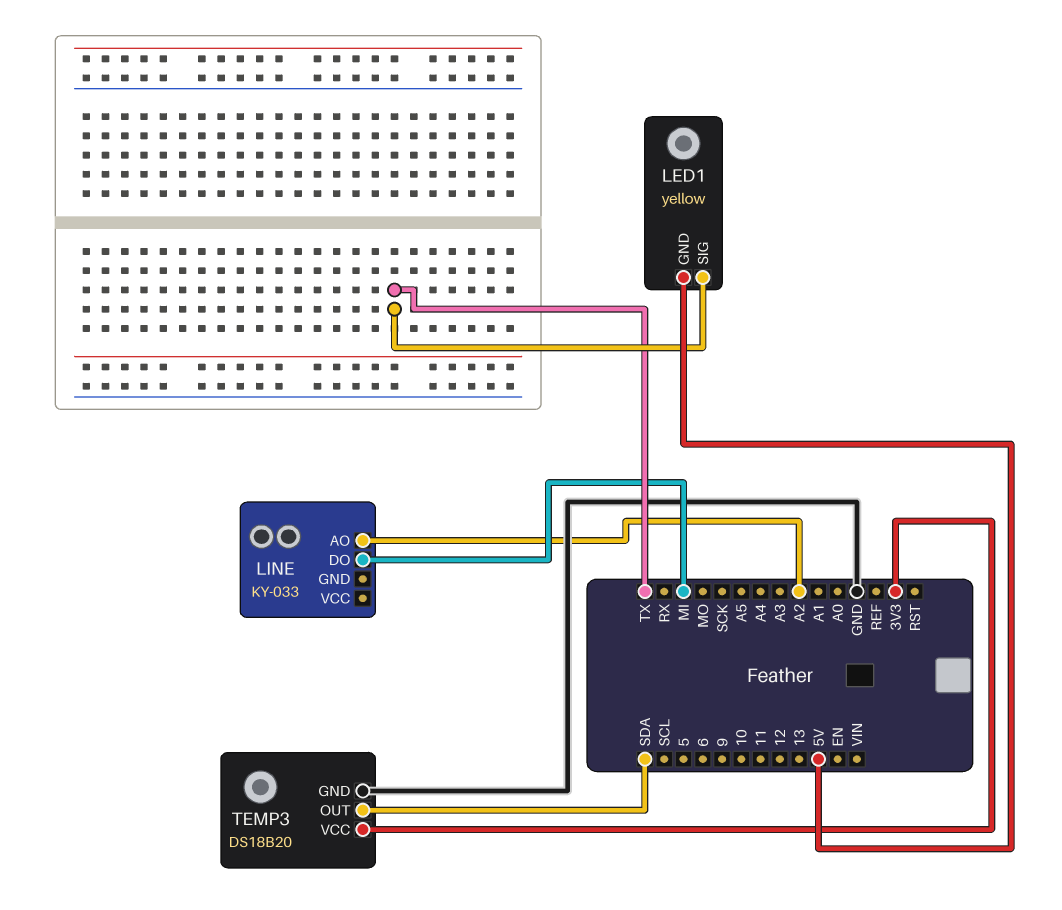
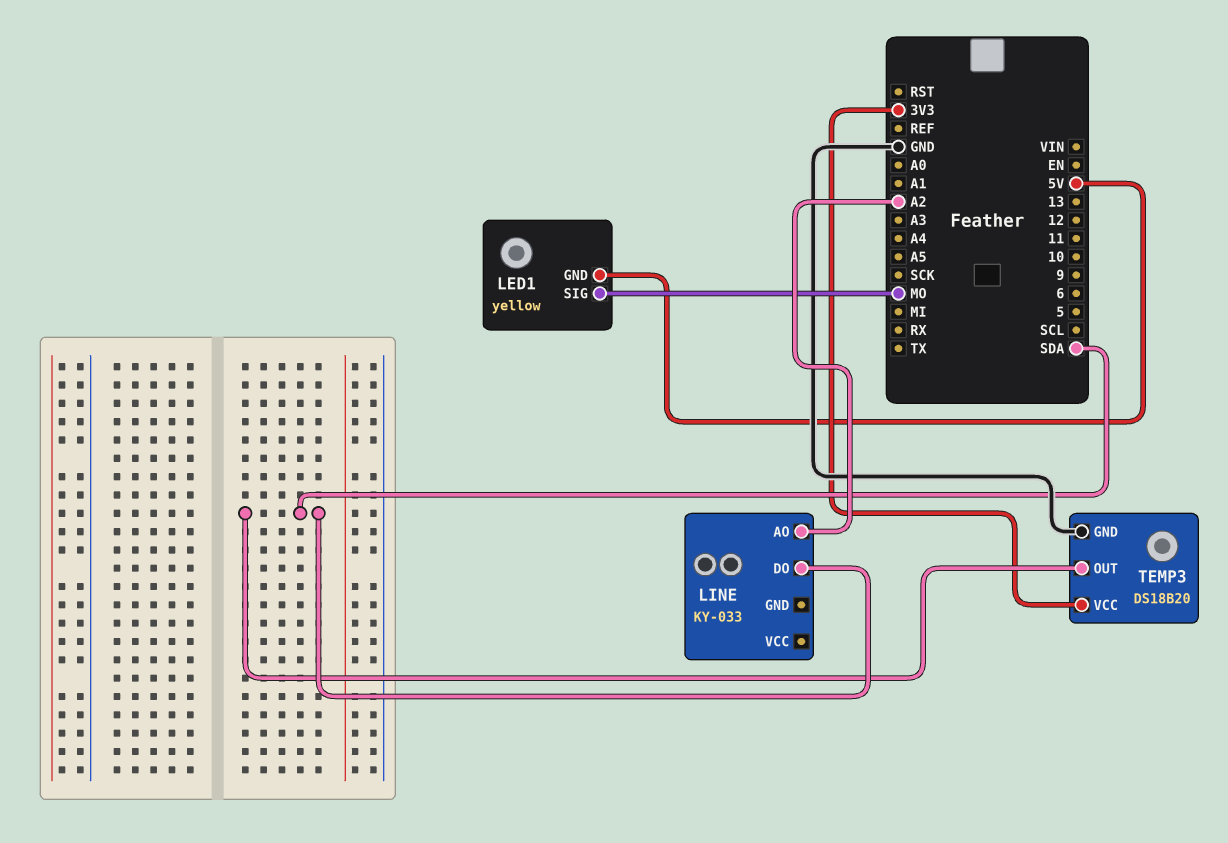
LED1 pin SIG: TX -> MO
LINE pin DO: MI -> SDA

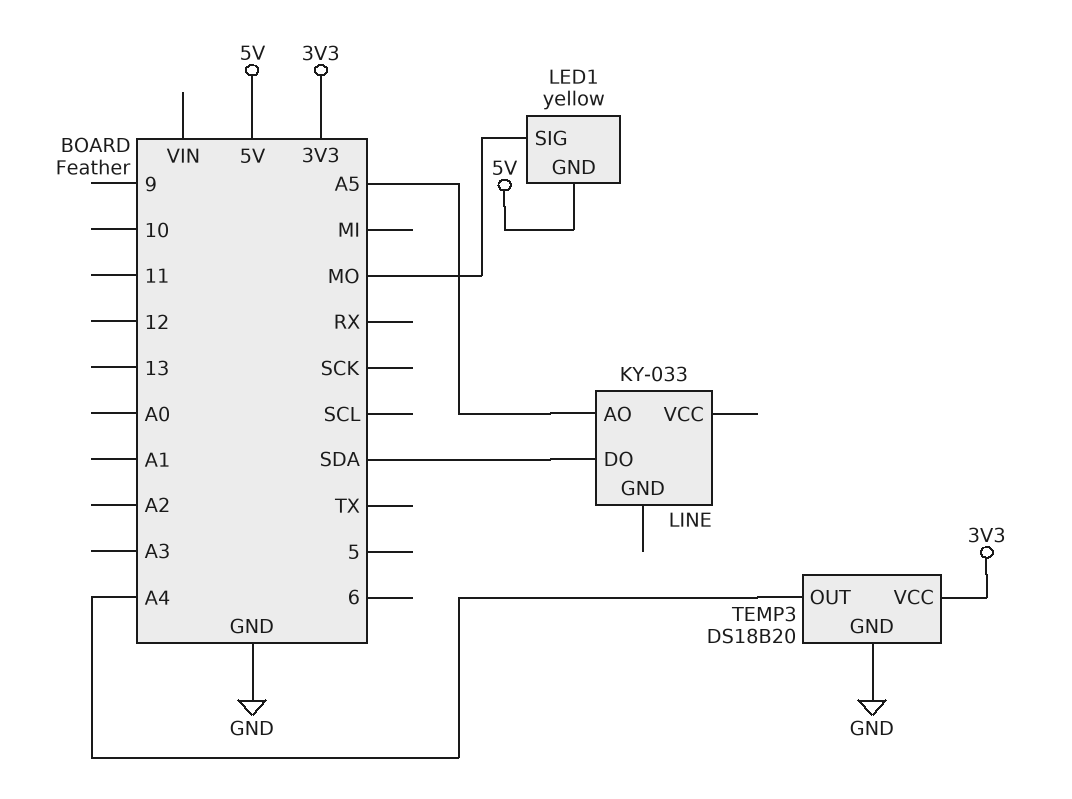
LINE pin AO: A2 -> A5
TEMP3 pin OUT: SDA -> A4

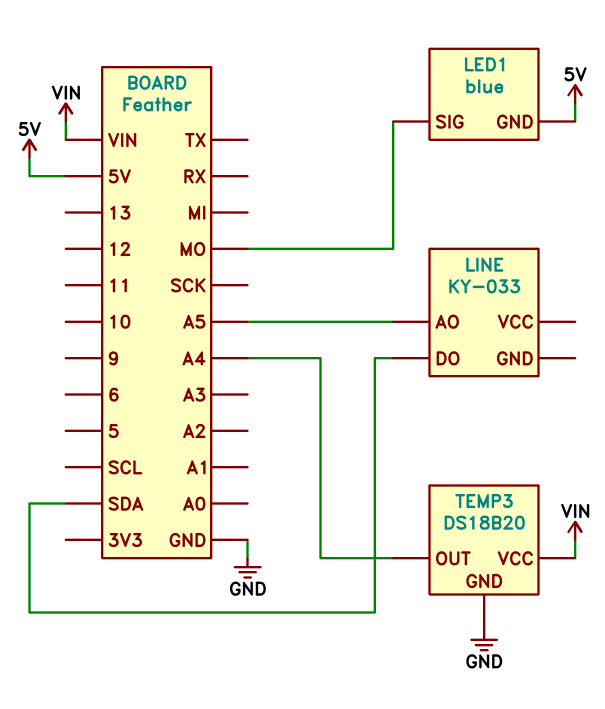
LED1: yellow -> blue
TEMP3 pin VCC: 3V3 -> VIN

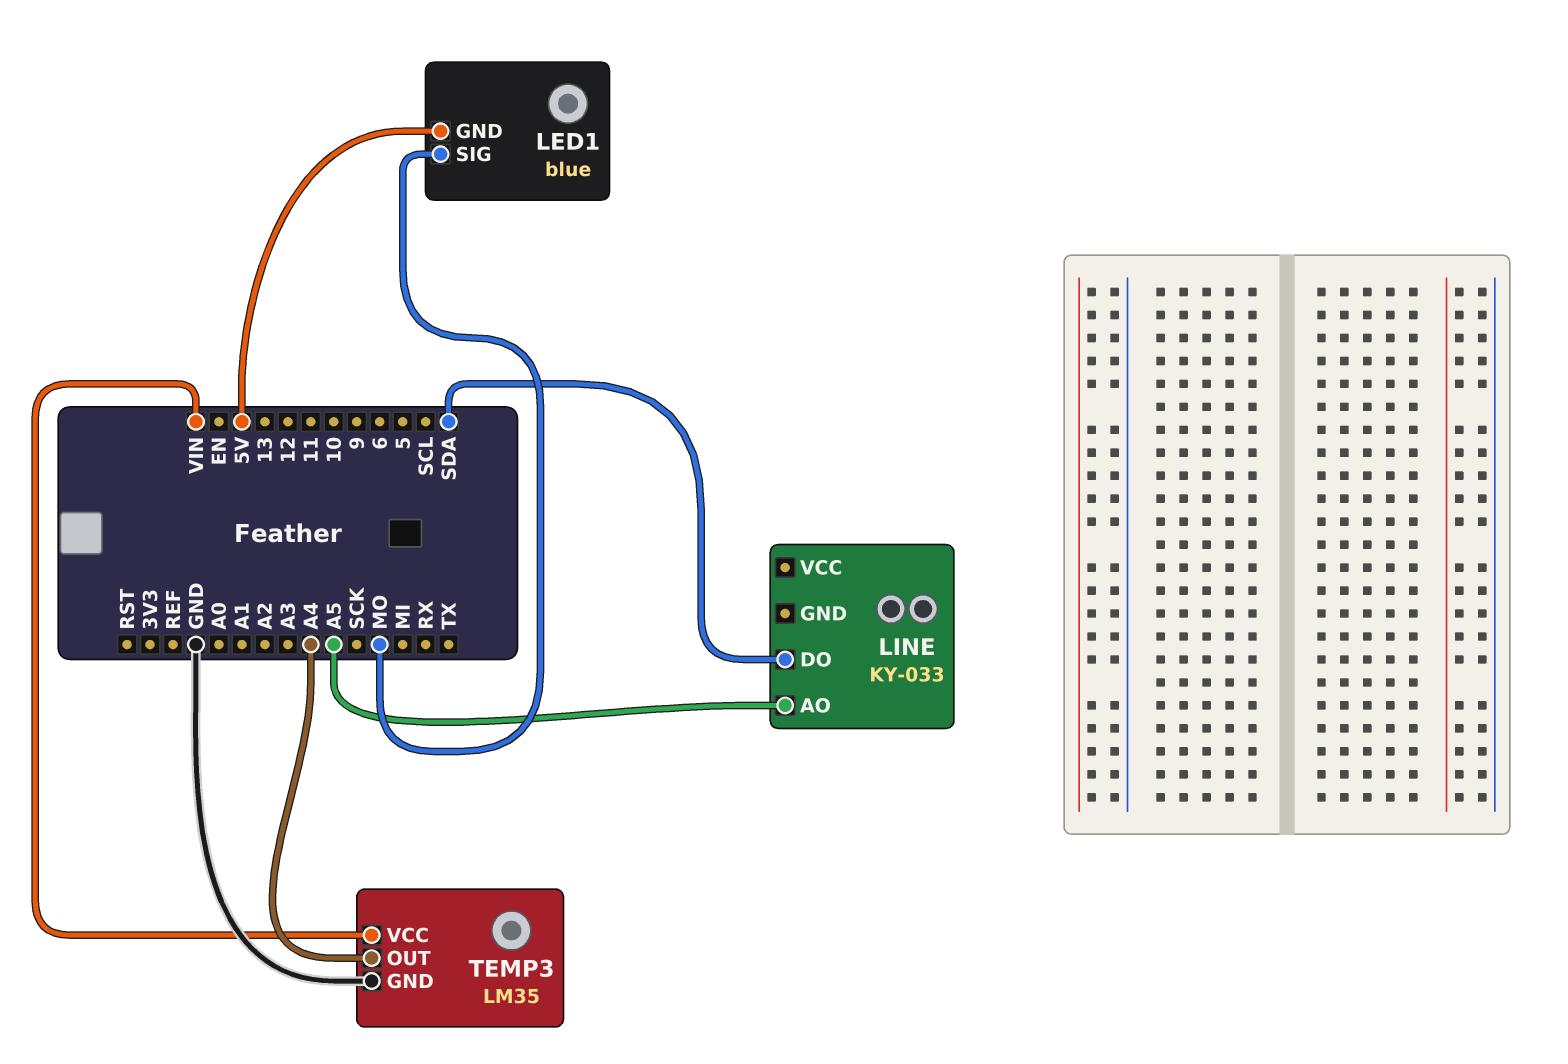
TEMP3: DS18B20 -> LM35

